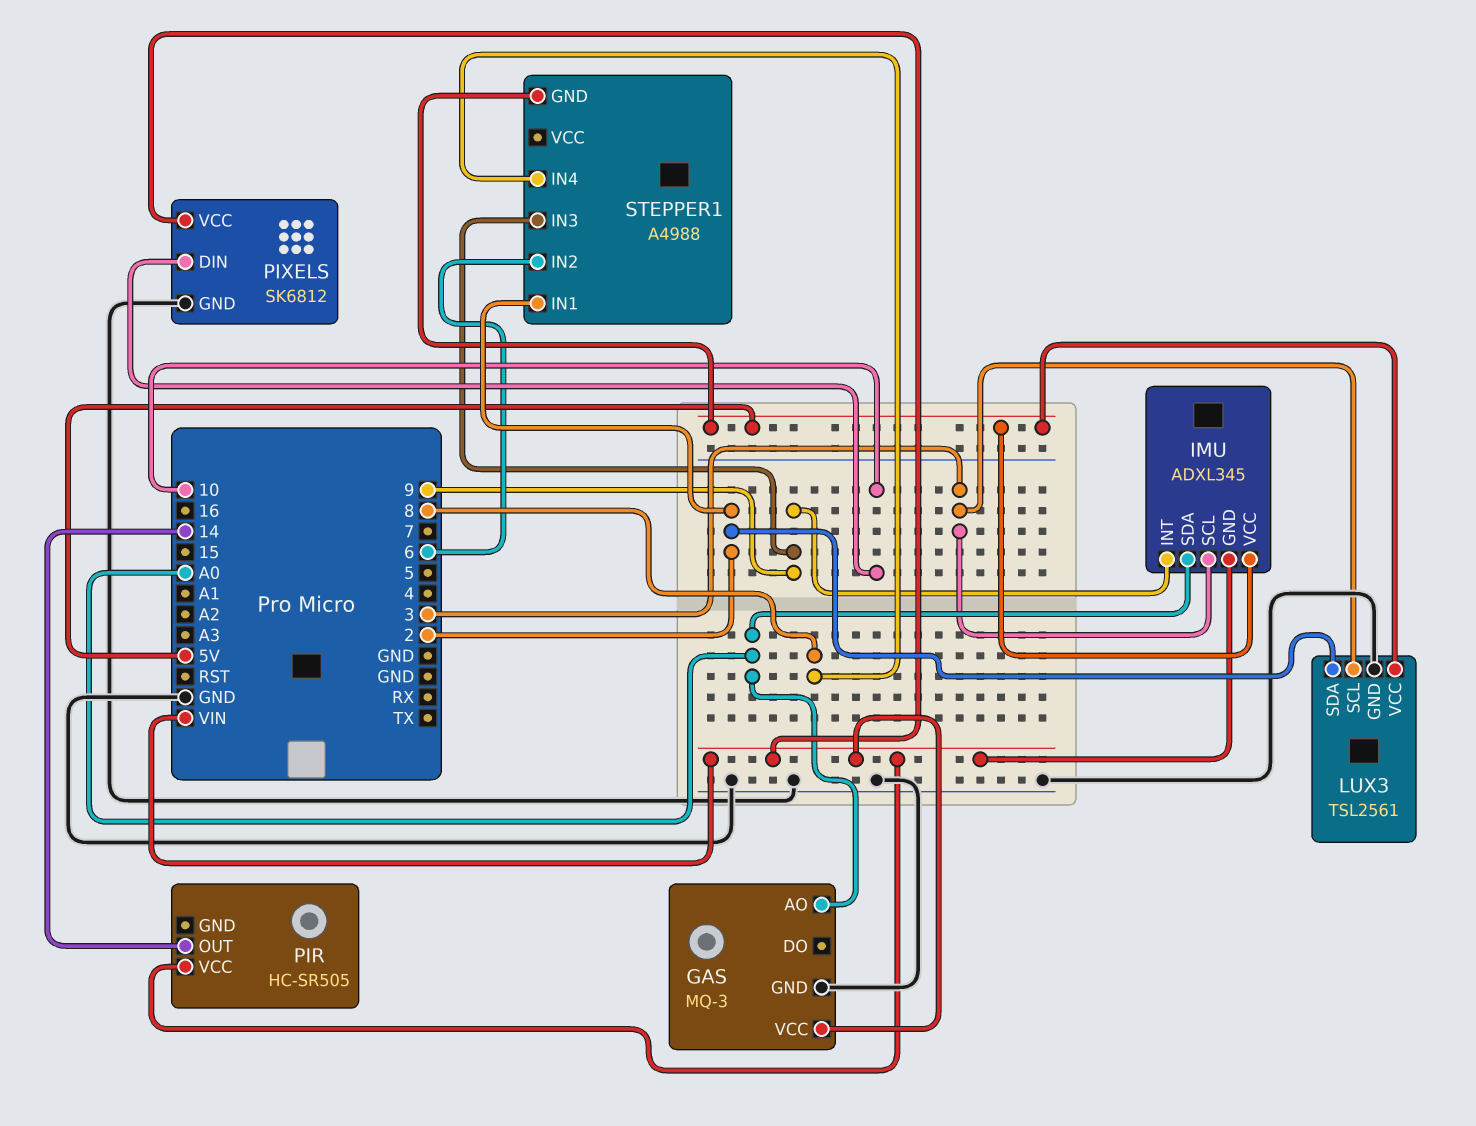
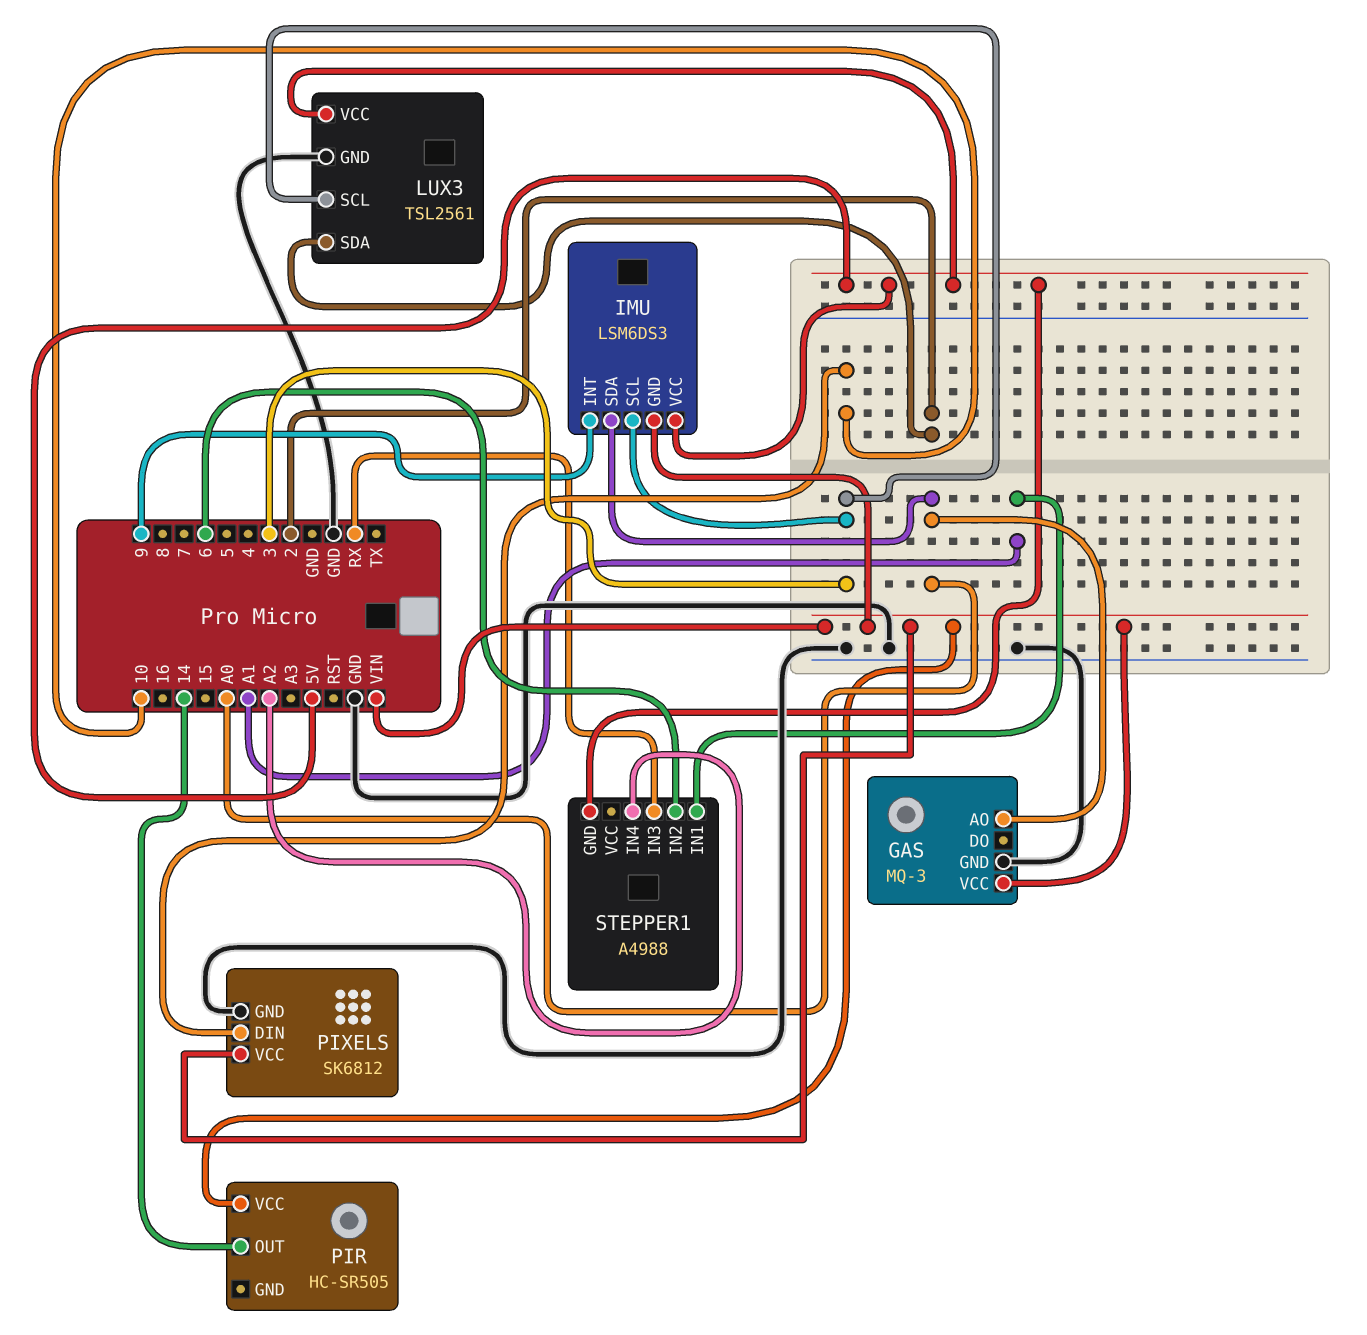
IMU: ADXL345 -> LSM6DS3
STEPPER1 pin IN1: 2 -> A1
STEPPER1 pin IN3: 9 -> RX
STEPPER1 pin IN4: 8 -> A2

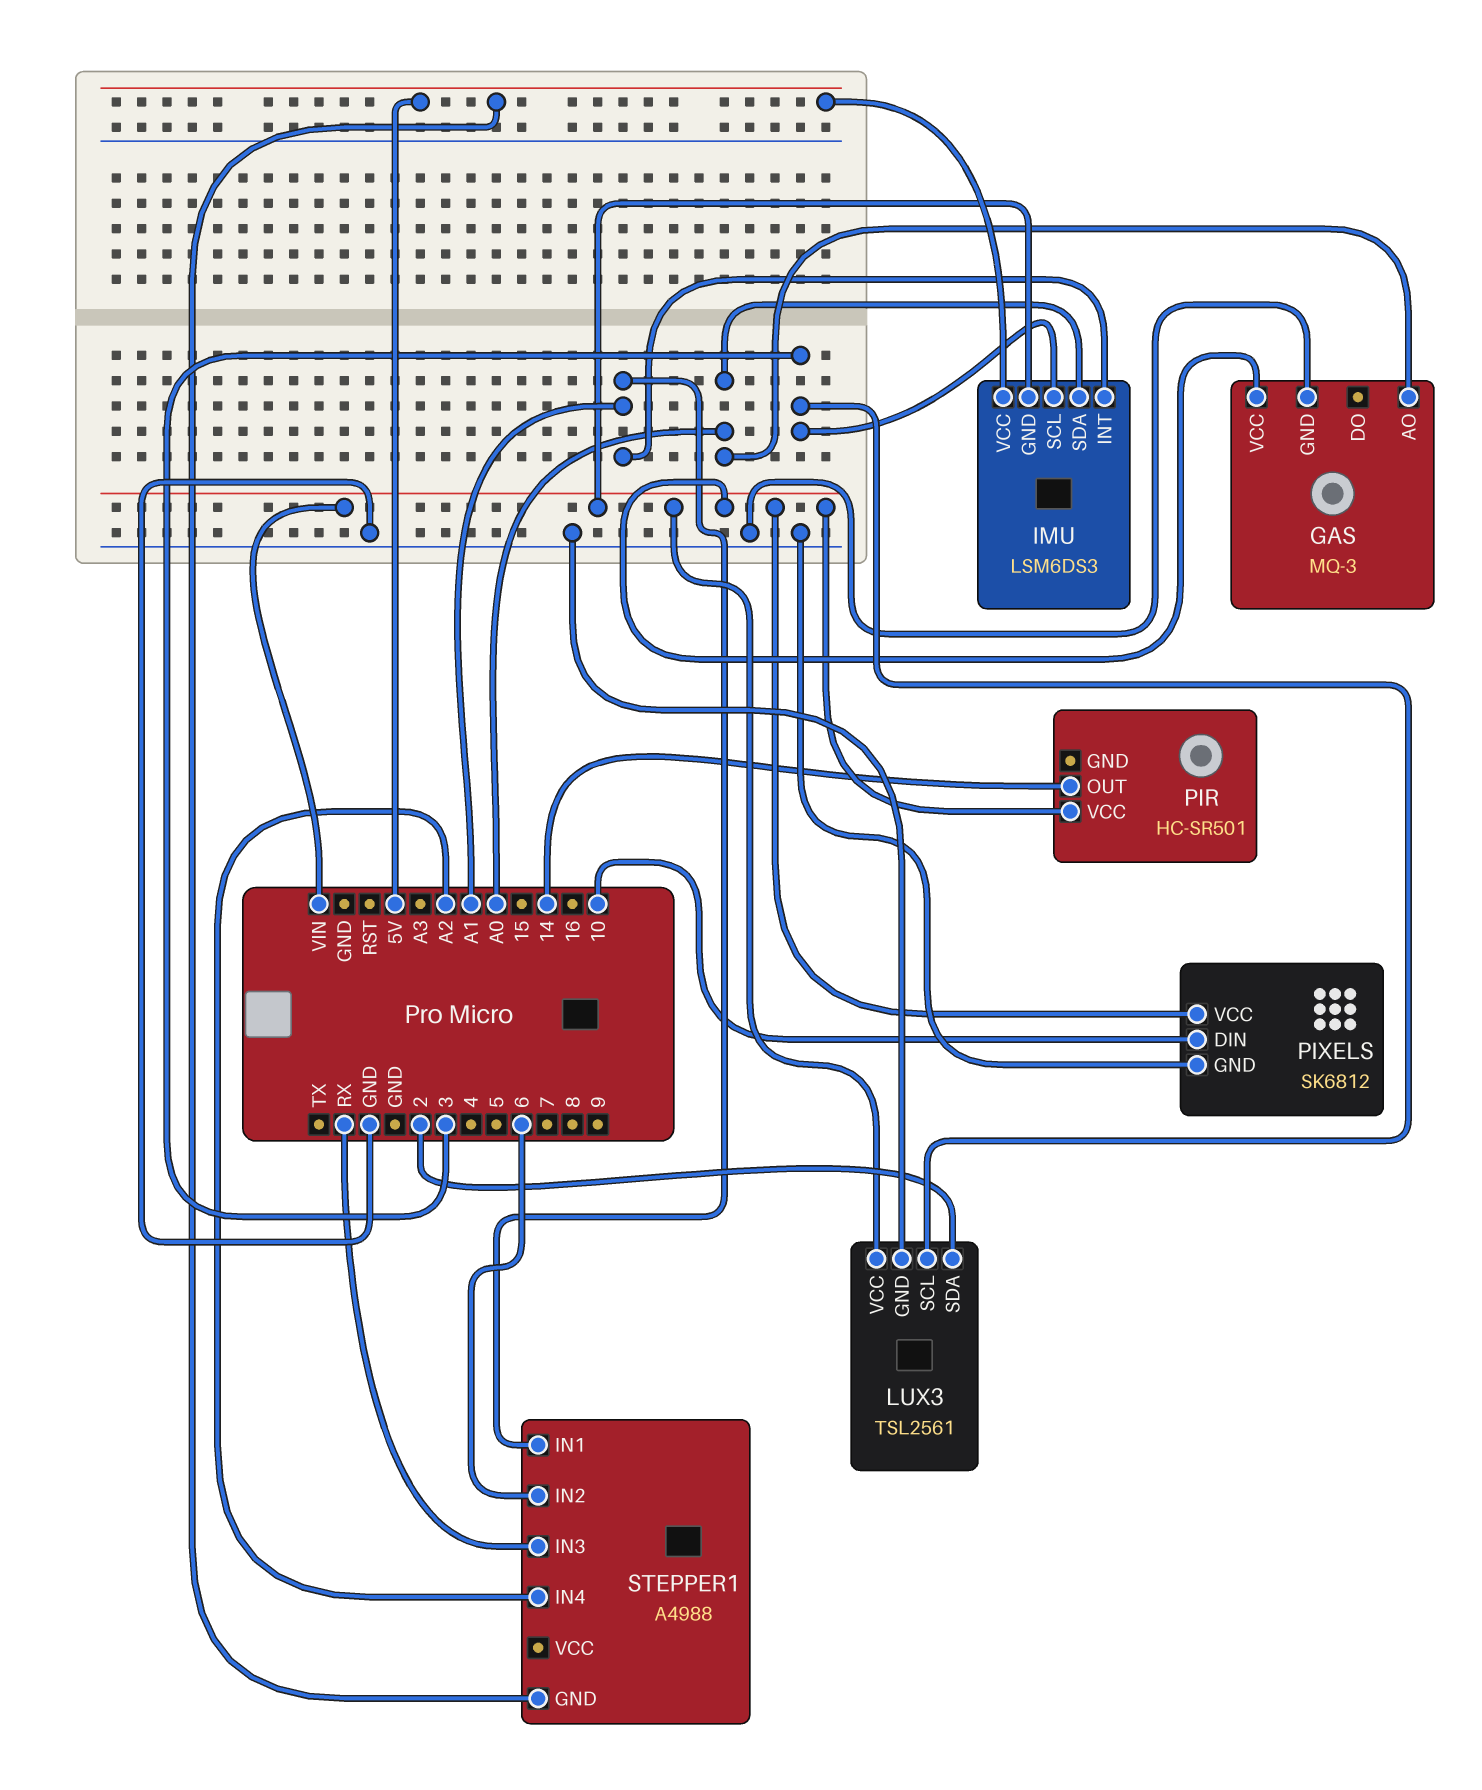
IMU pin INT: 9 -> A1
LUX3 pin VCC: 5V -> VIN
PIR: HC-SR505 -> HC-SR501

